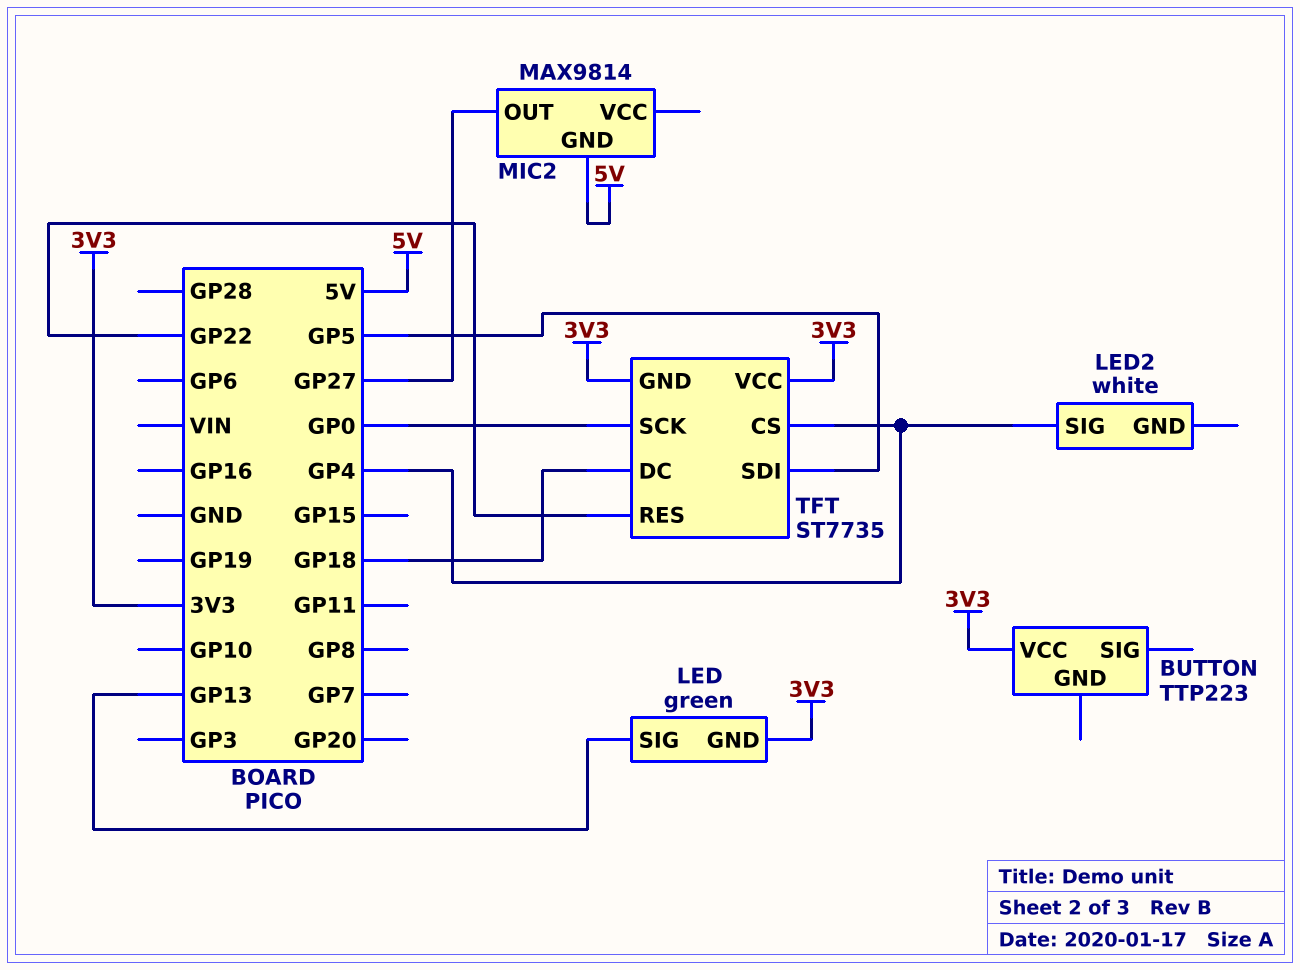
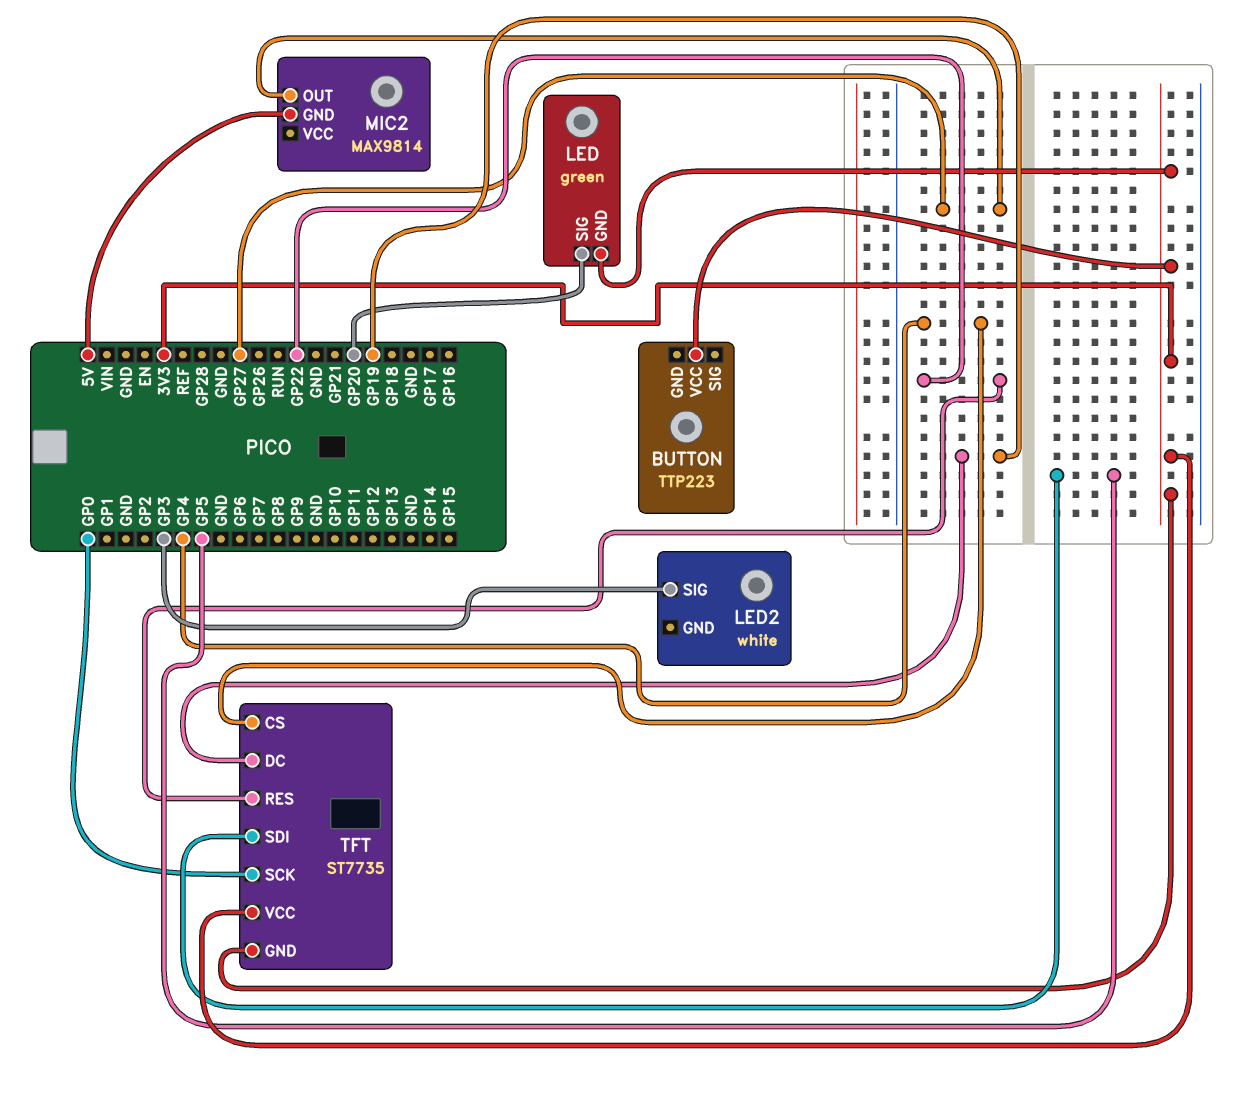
LED pin SIG: GP13 -> GP20
LED2 pin SIG: GP4 -> GP3
TFT pin DC: GP18 -> GP19

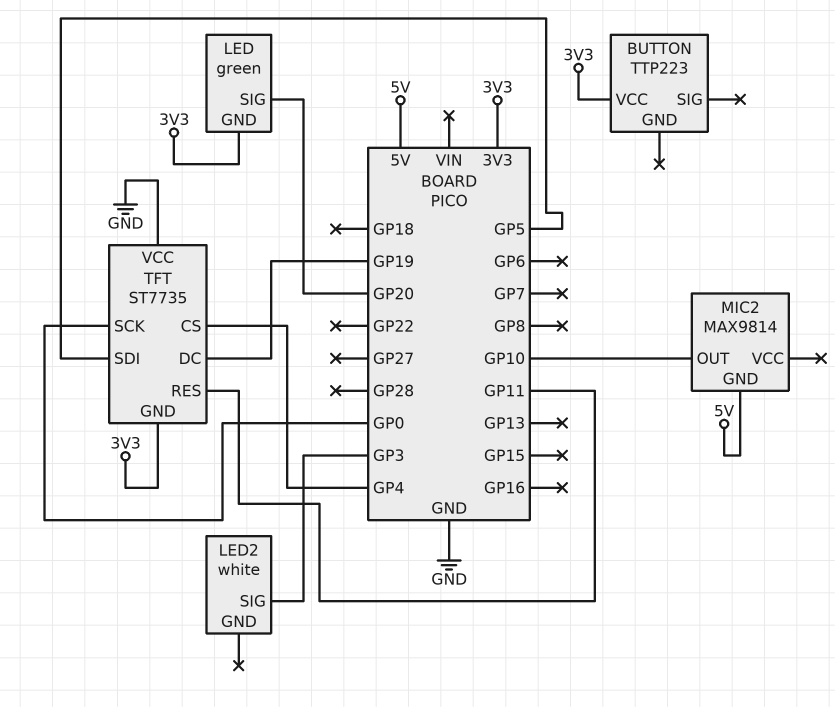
MIC2 pin OUT: GP27 -> GP10
TFT pin RES: GP22 -> GP11
TFT pin VCC: 3V3 -> GND

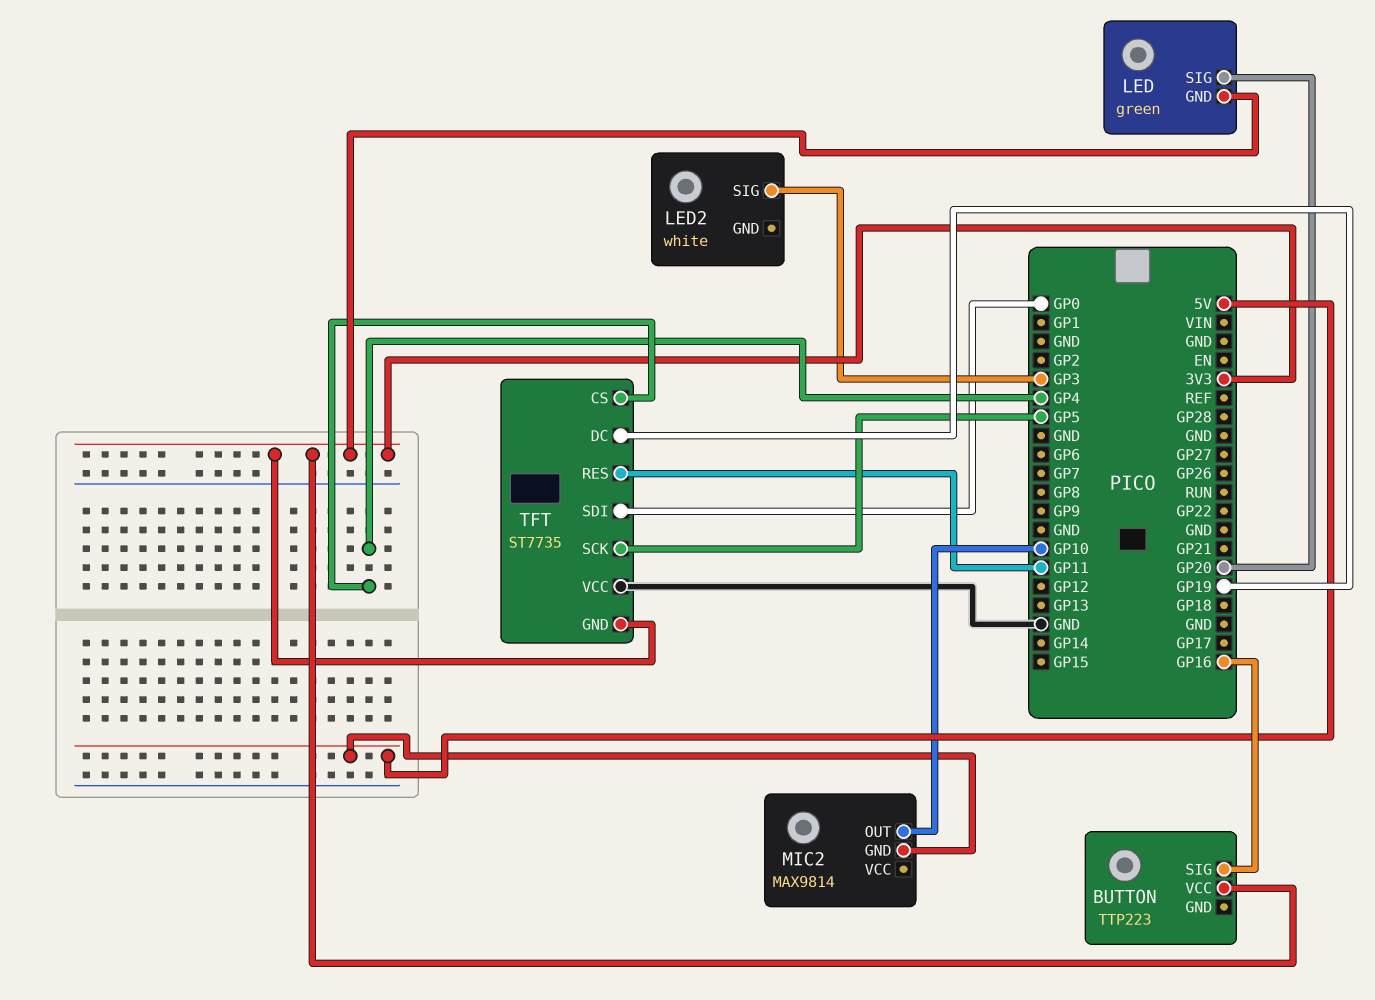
BUTTON pin SIG: none -> GP16
TFT pin SCK: GP0 -> GP5
TFT pin SDI: GP5 -> GP0

